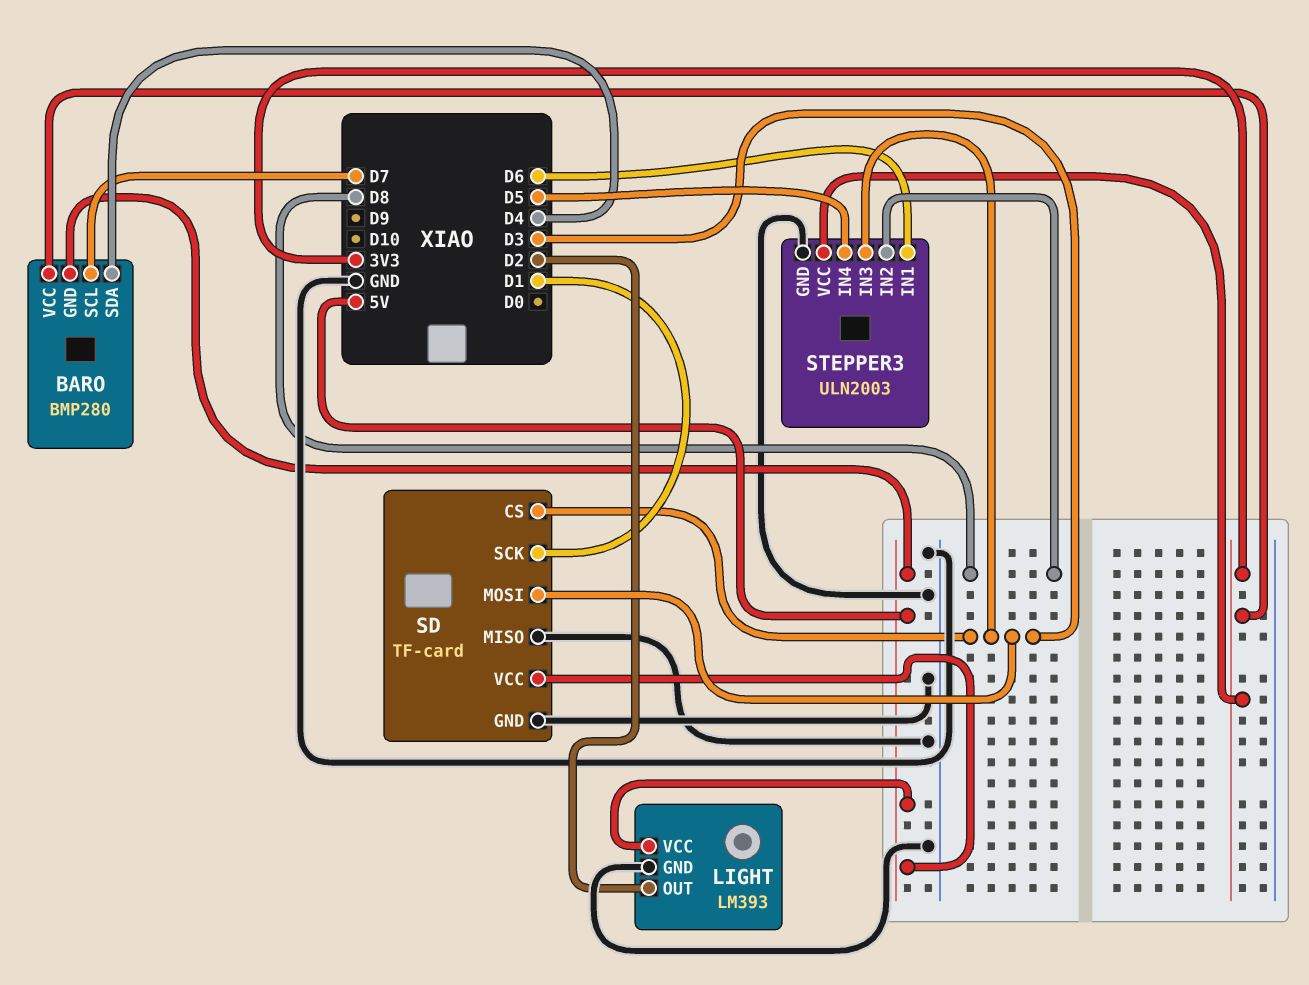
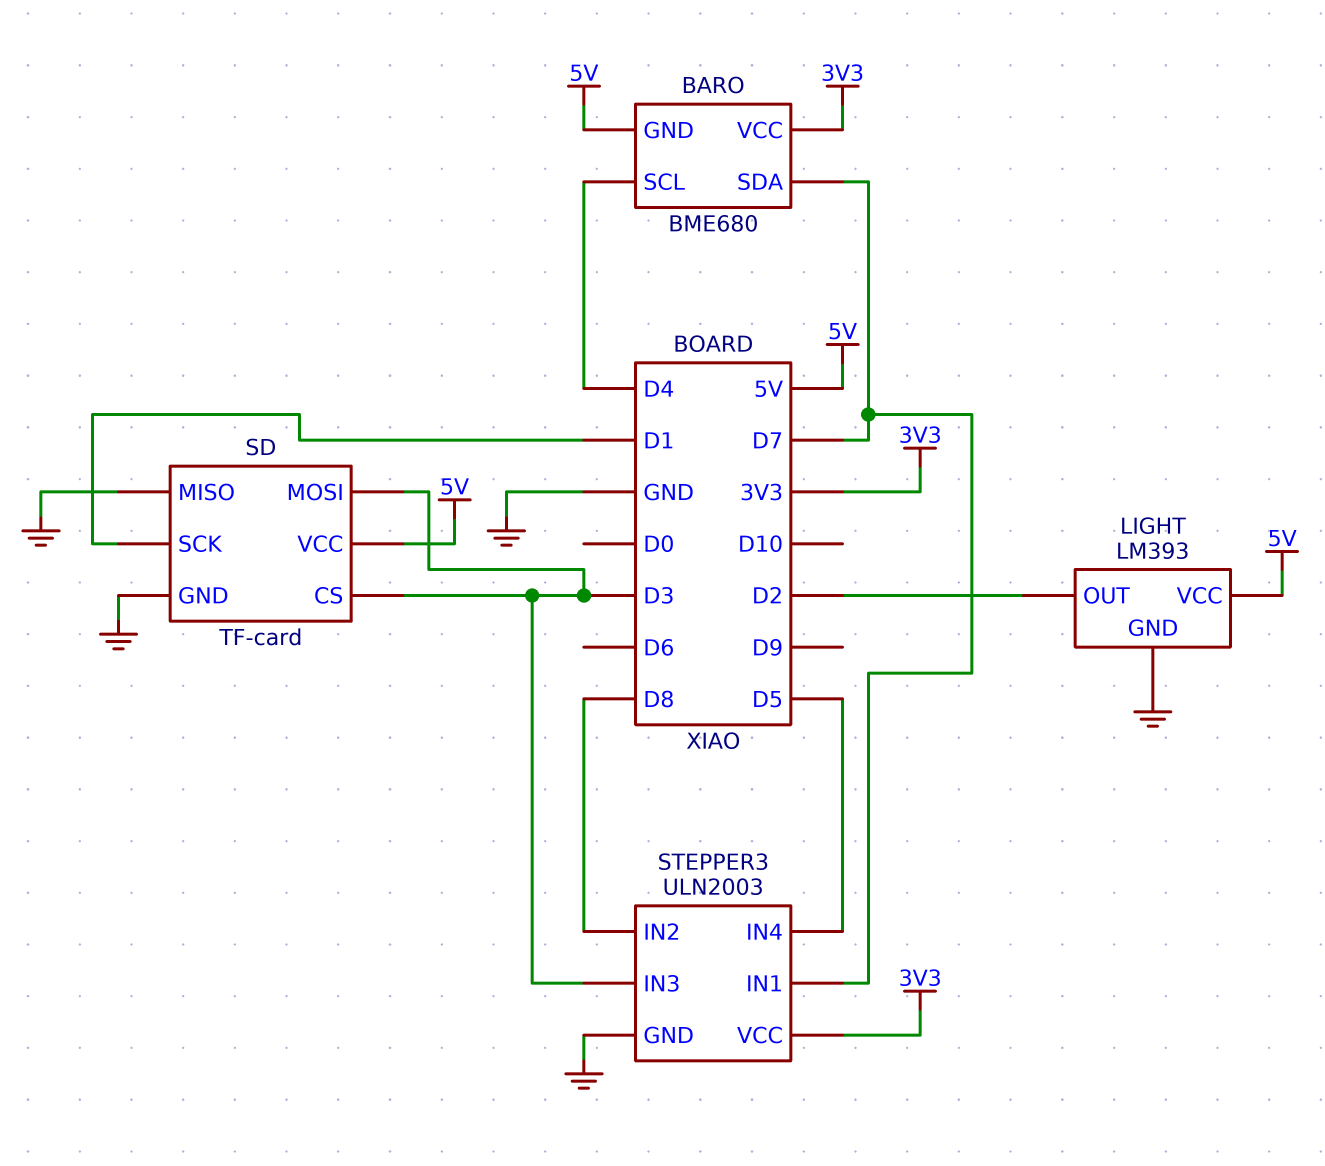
BARO: BMP280 -> BME680
BARO pin SCL: D7 -> D4
BARO pin SDA: D4 -> D7
STEPPER3 pin IN1: D6 -> D7

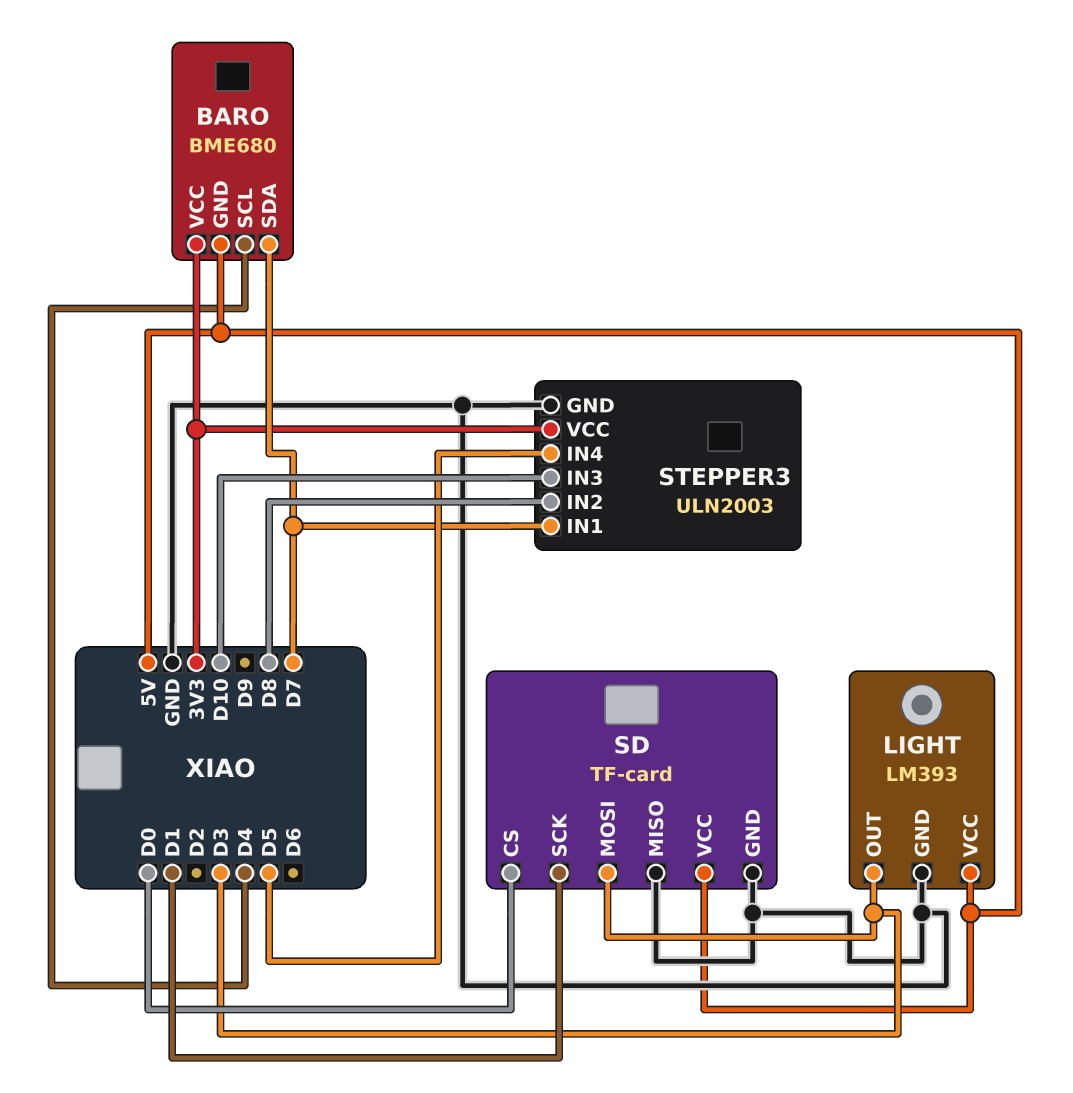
LIGHT pin OUT: D2 -> D3
SD pin CS: D3 -> D0
STEPPER3 pin IN3: D3 -> D10

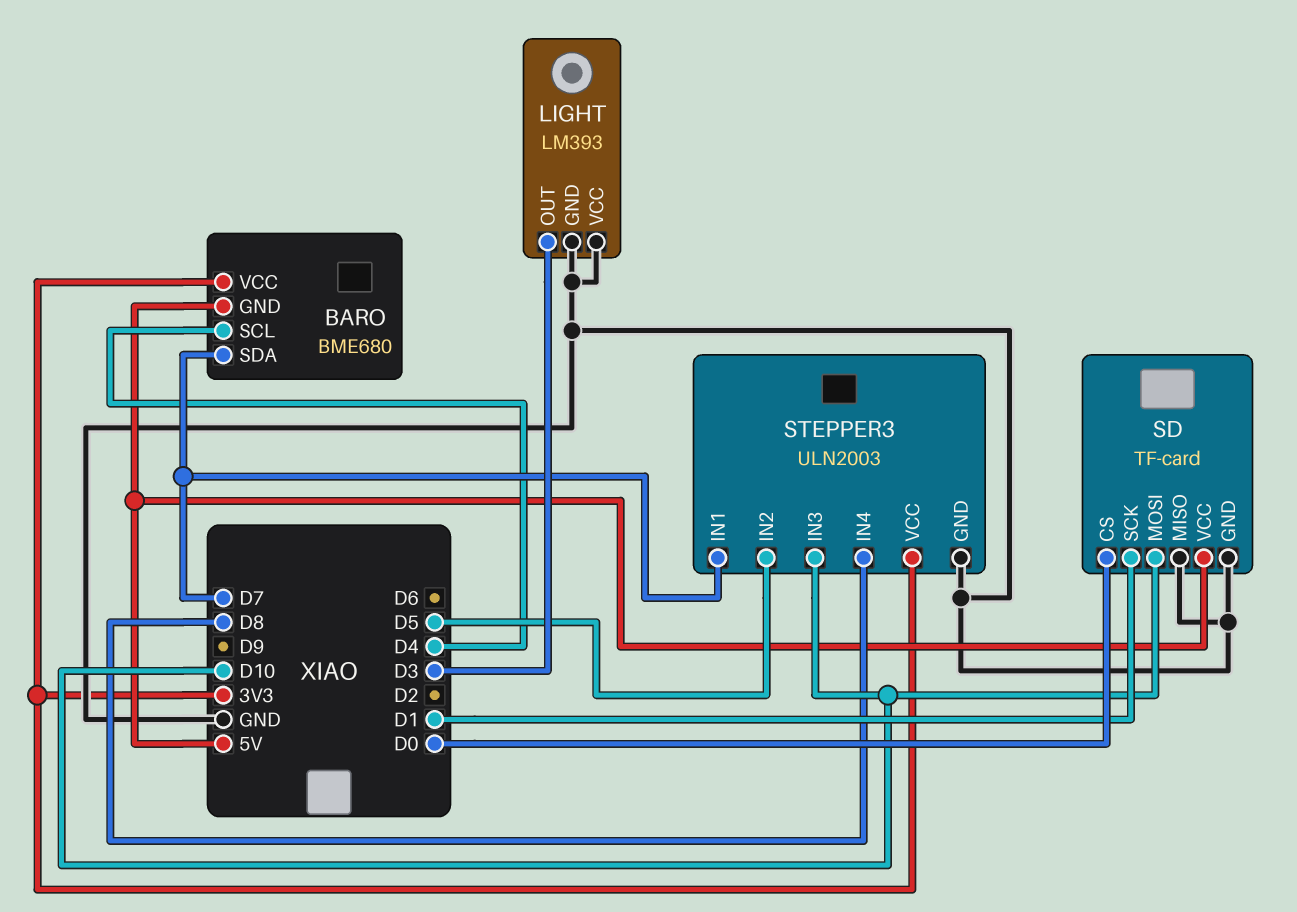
LIGHT pin VCC: 5V -> GND
SD pin MOSI: D3 -> D10
STEPPER3 pin IN2: D8 -> D5
STEPPER3 pin IN4: D5 -> D8

